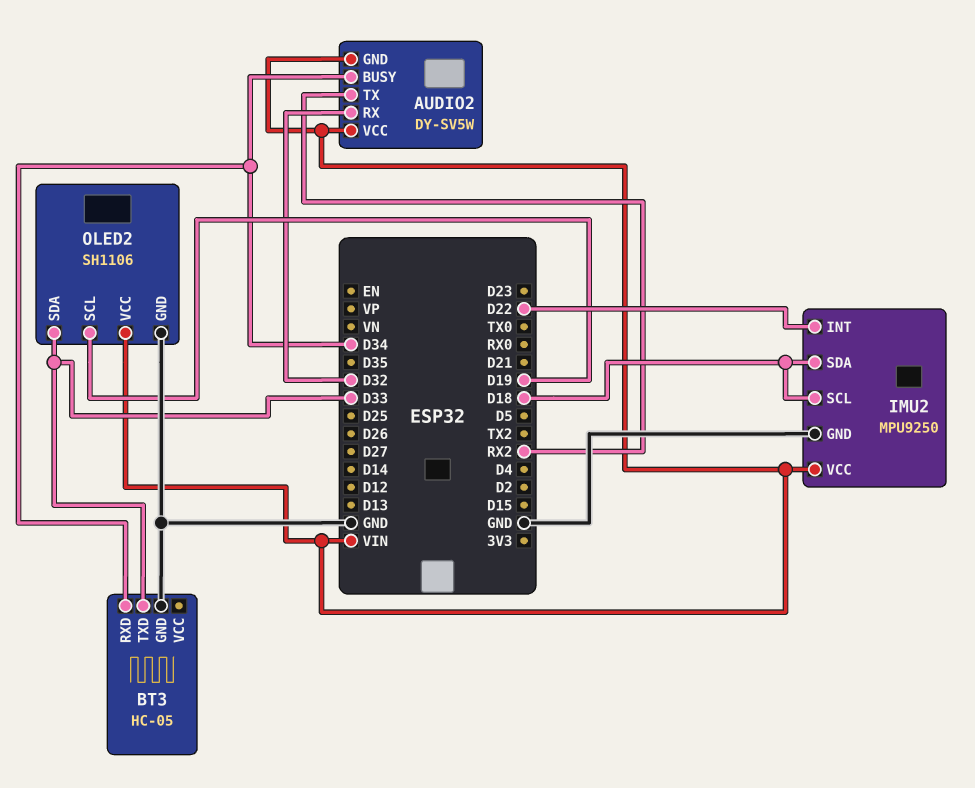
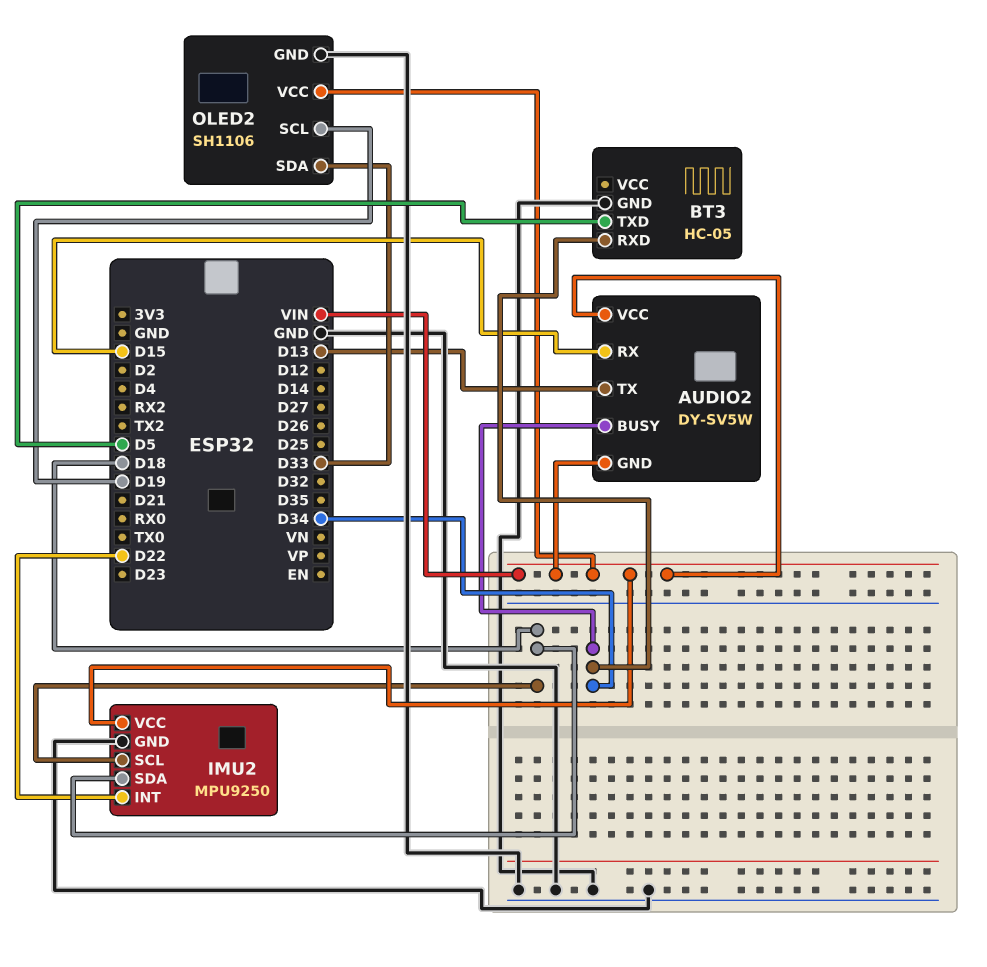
AUDIO2 pin RX: D32 -> D15
AUDIO2 pin TX: RX2 -> D13
BT3 pin TXD: D33 -> D5

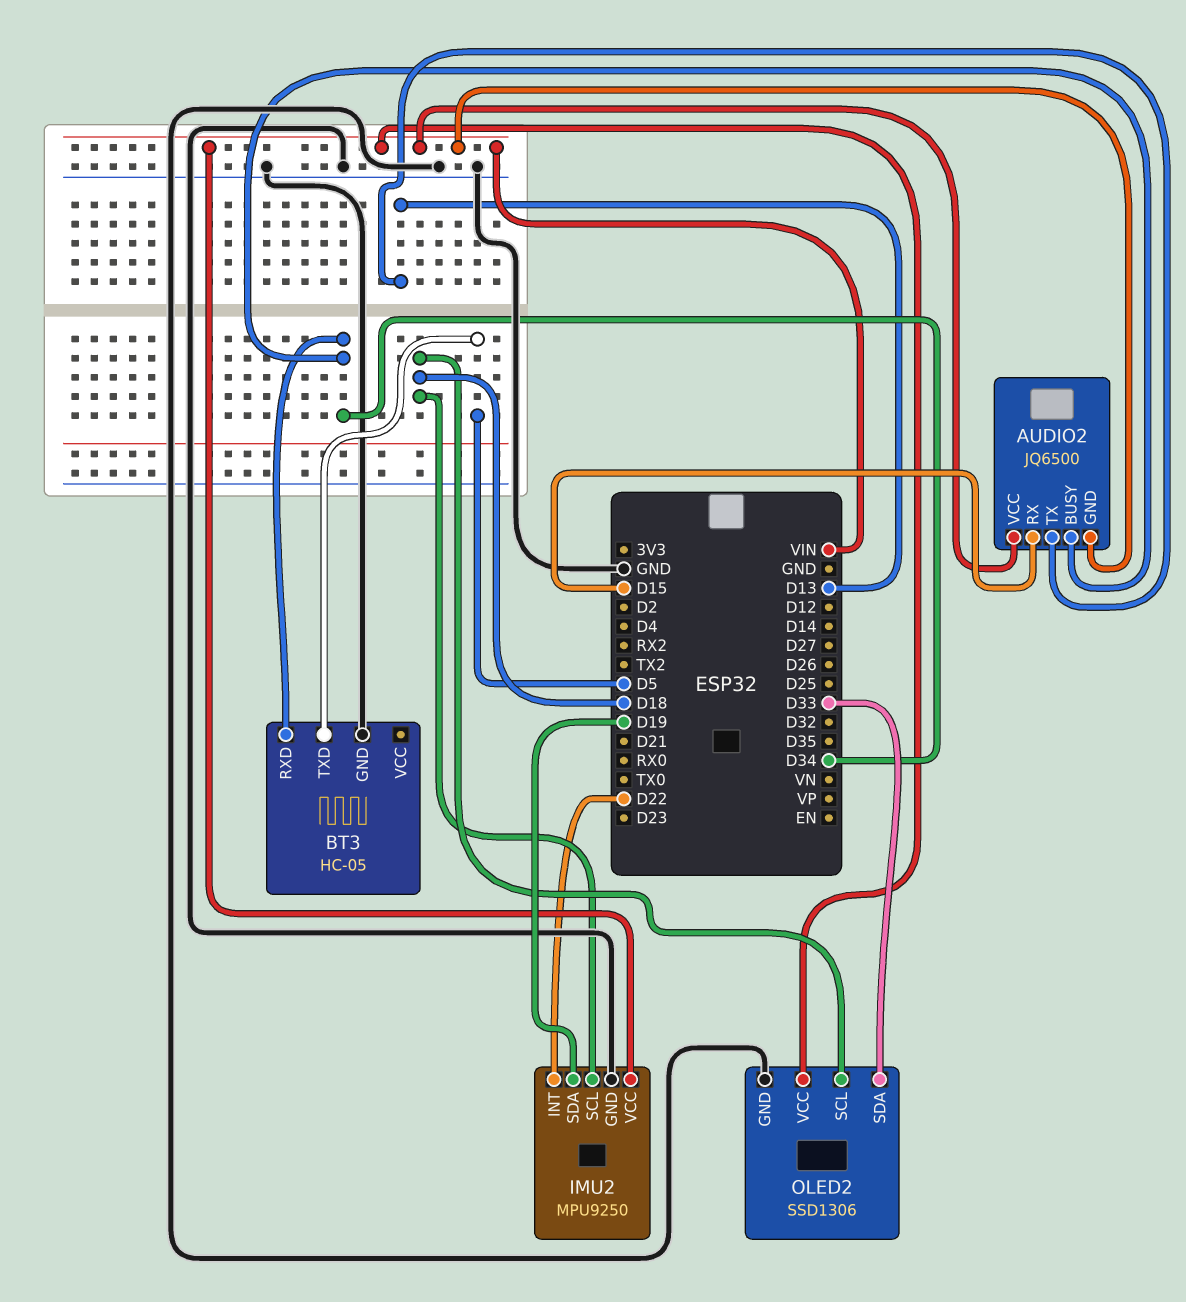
AUDIO2: DY-SV5W -> JQ6500
IMU2 pin SDA: D18 -> D19
OLED2: SH1106 -> SSD1306
OLED2 pin SCL: D19 -> D18

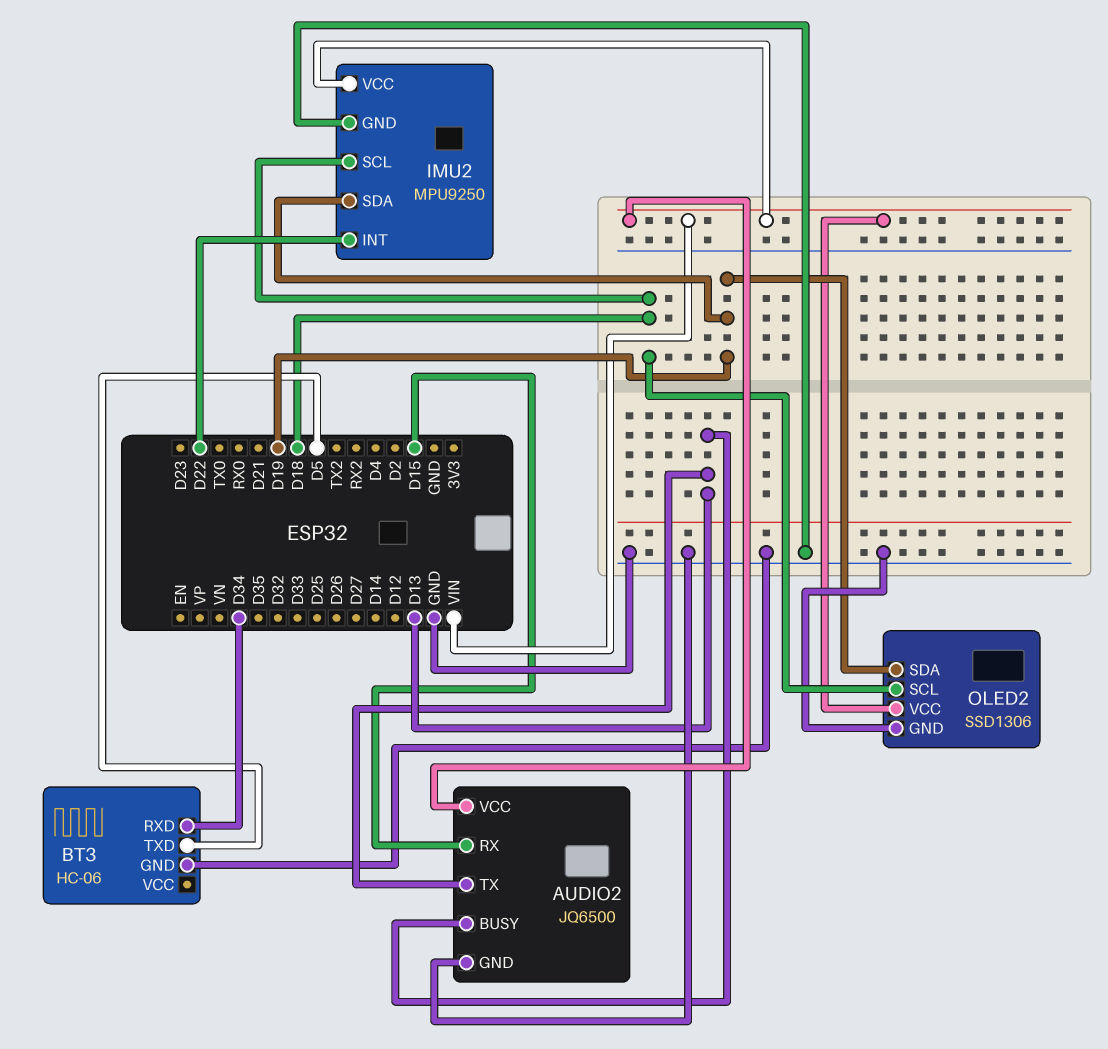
AUDIO2 pin BUSY: D34 -> D13
AUDIO2 pin GND: VIN -> GND
BT3: HC-05 -> HC-06
OLED2 pin SDA: D33 -> D19

